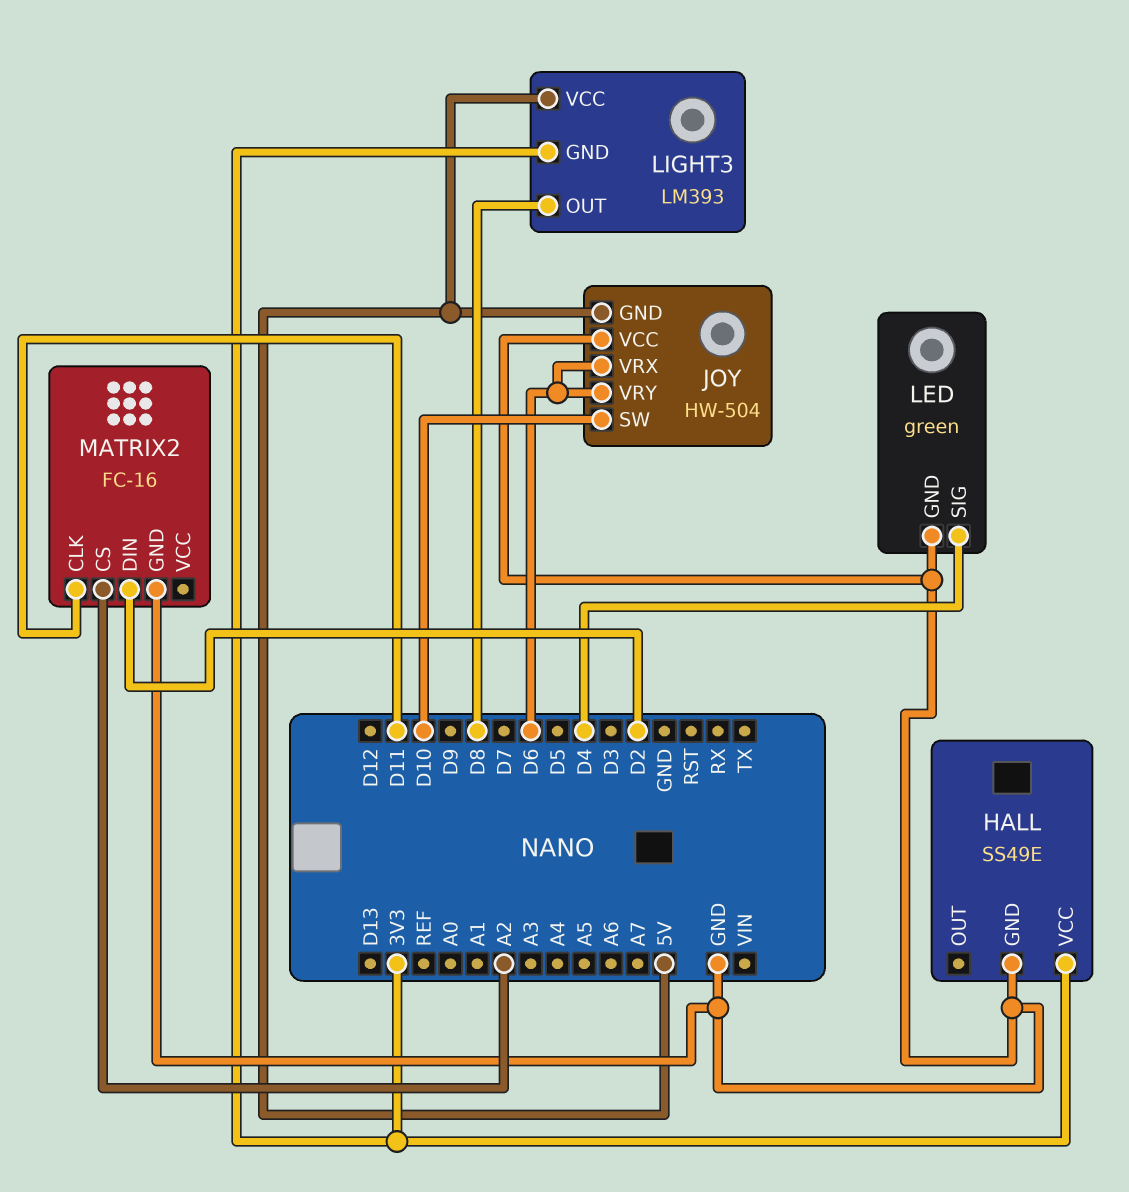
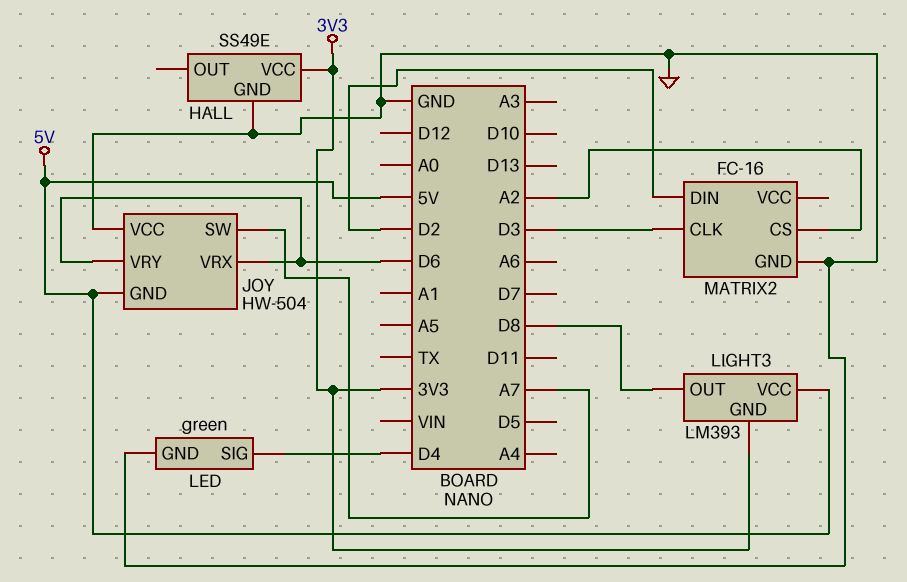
JOY pin SW: D10 -> A7
MATRIX2 pin CLK: D11 -> D3

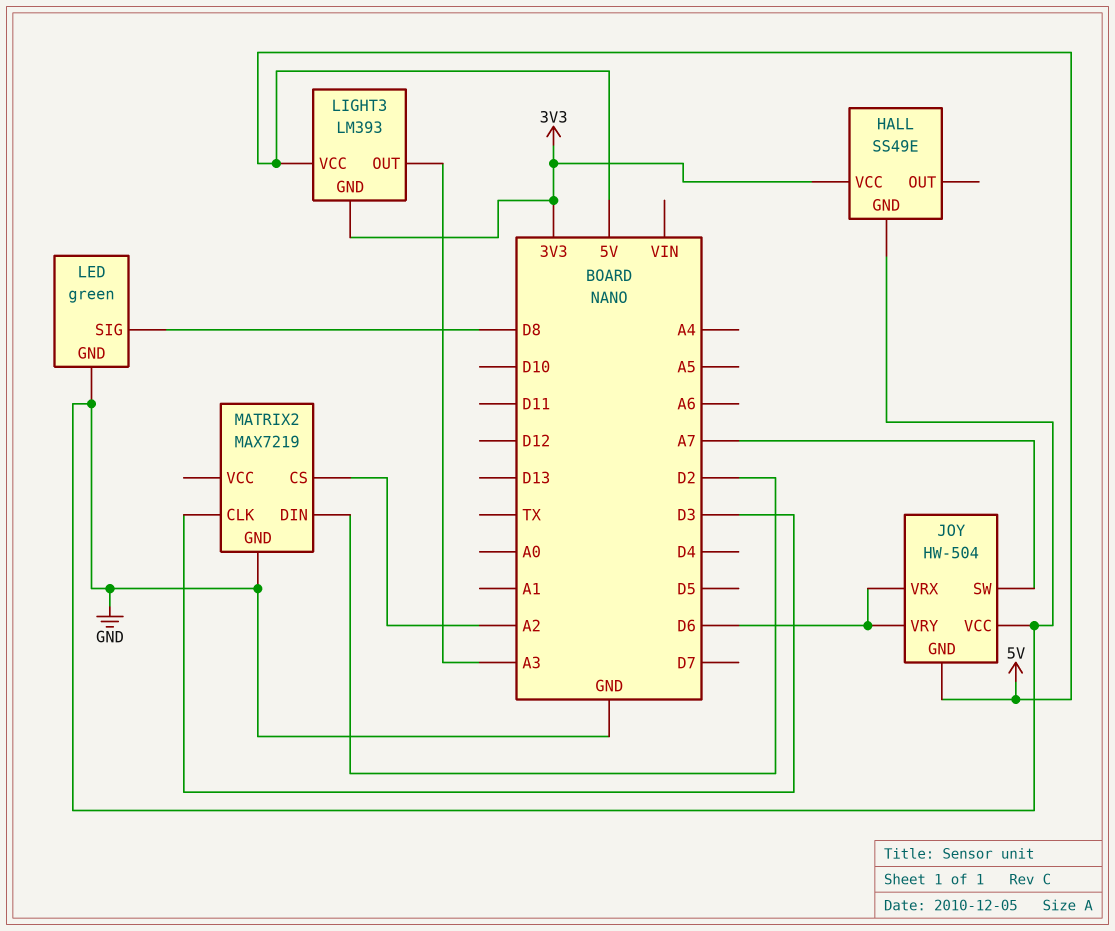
LED pin SIG: D4 -> D8
LIGHT3 pin OUT: D8 -> A3
MATRIX2: FC-16 -> MAX7219

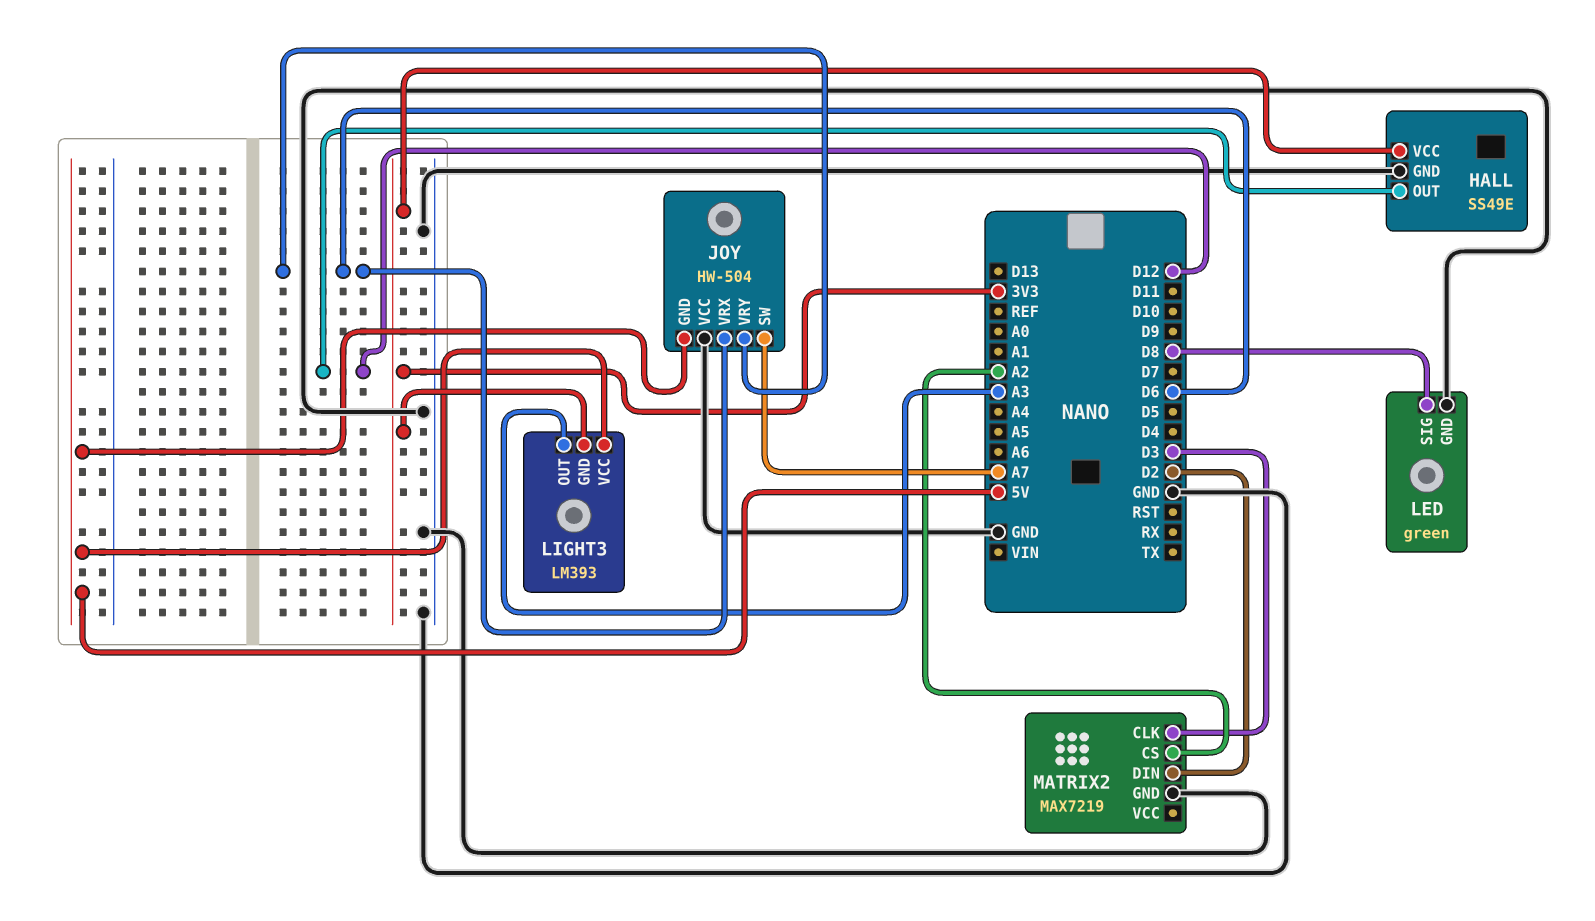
HALL pin OUT: none -> D12

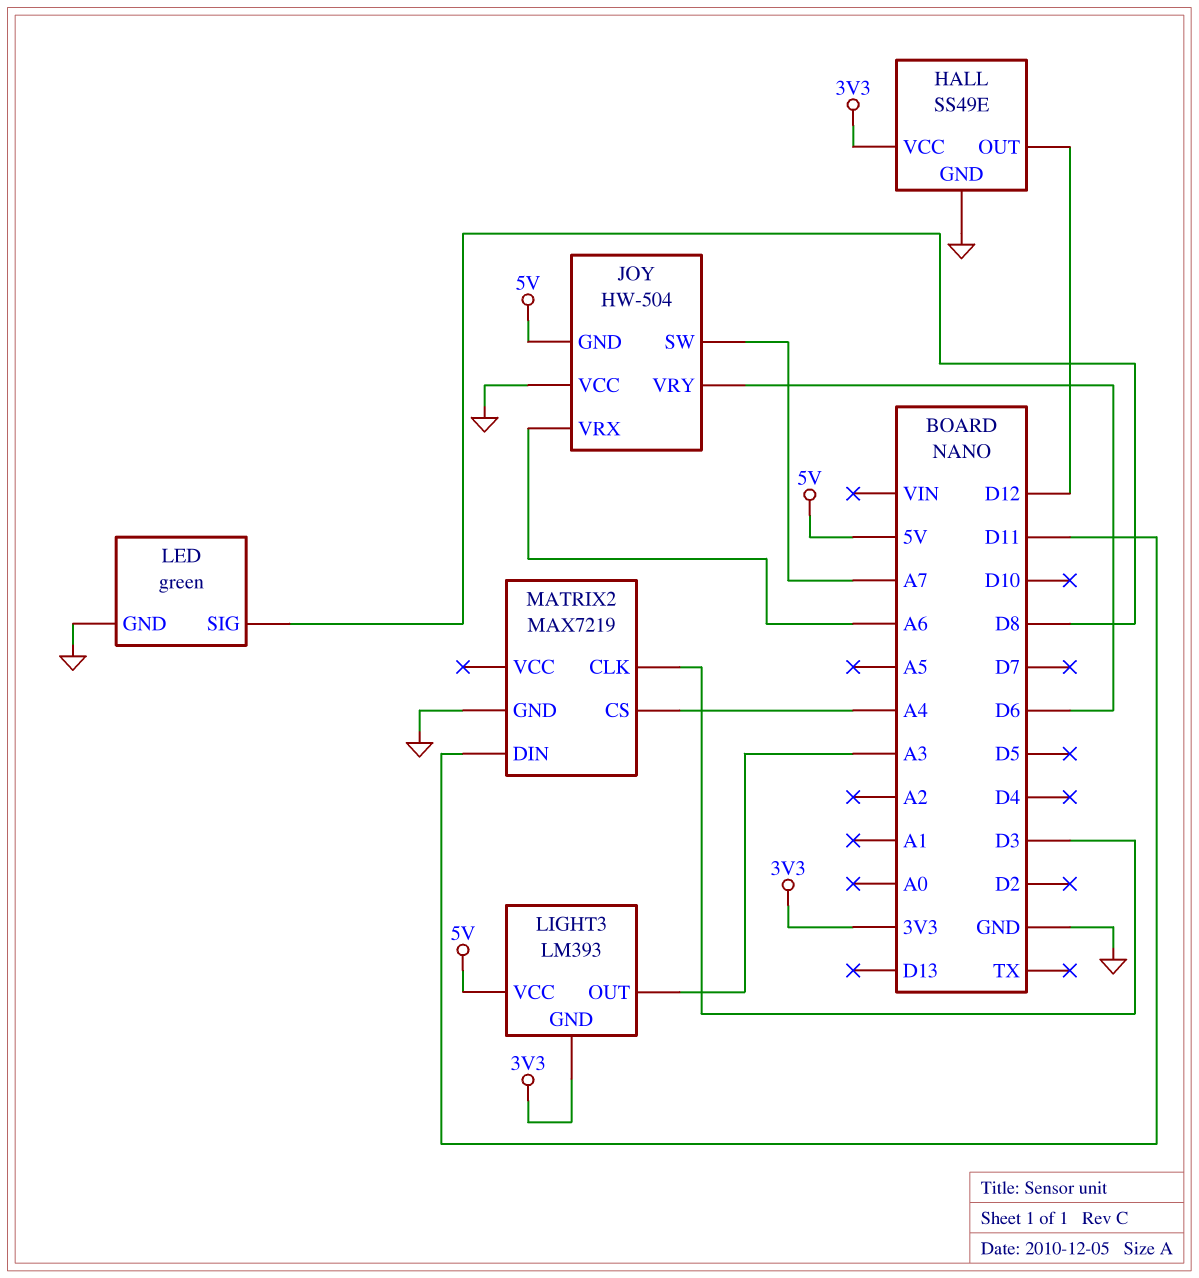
JOY pin VRX: D6 -> A6
MATRIX2 pin CS: A2 -> A4
MATRIX2 pin DIN: D2 -> D11

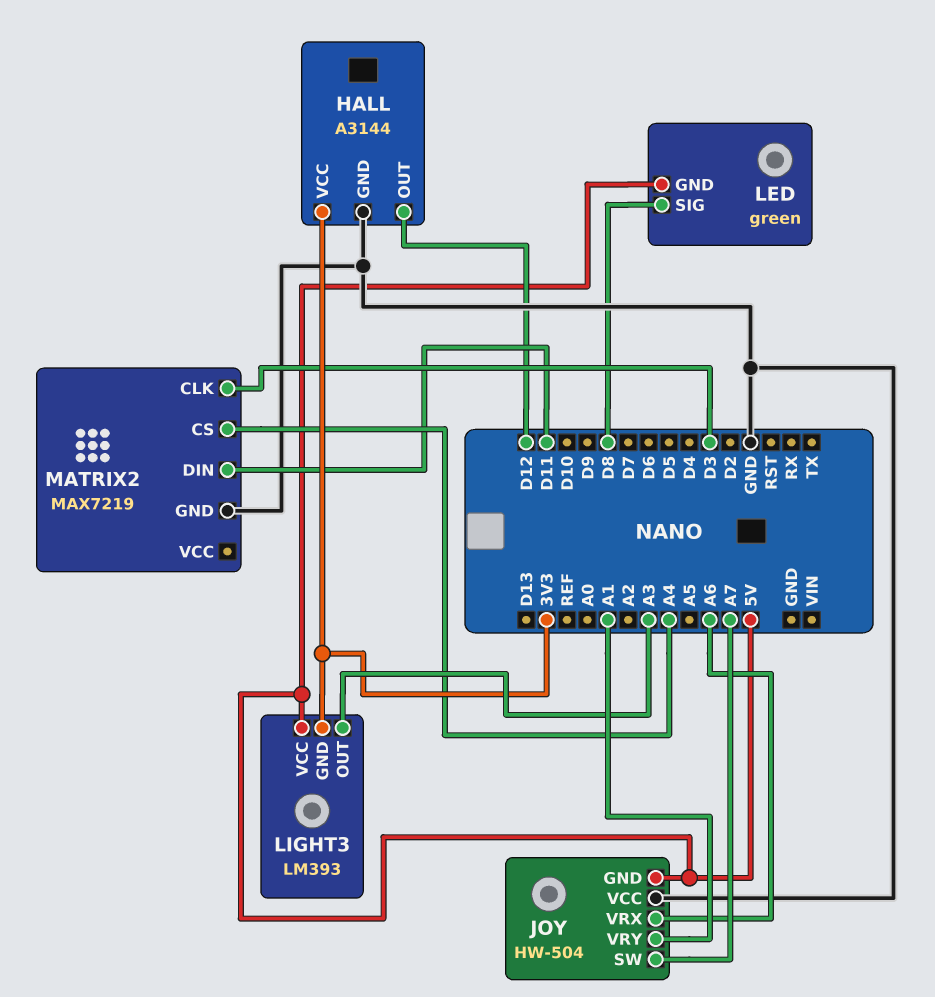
HALL: SS49E -> A3144
JOY pin VRY: D6 -> A1
LED pin GND: GND -> 5V

